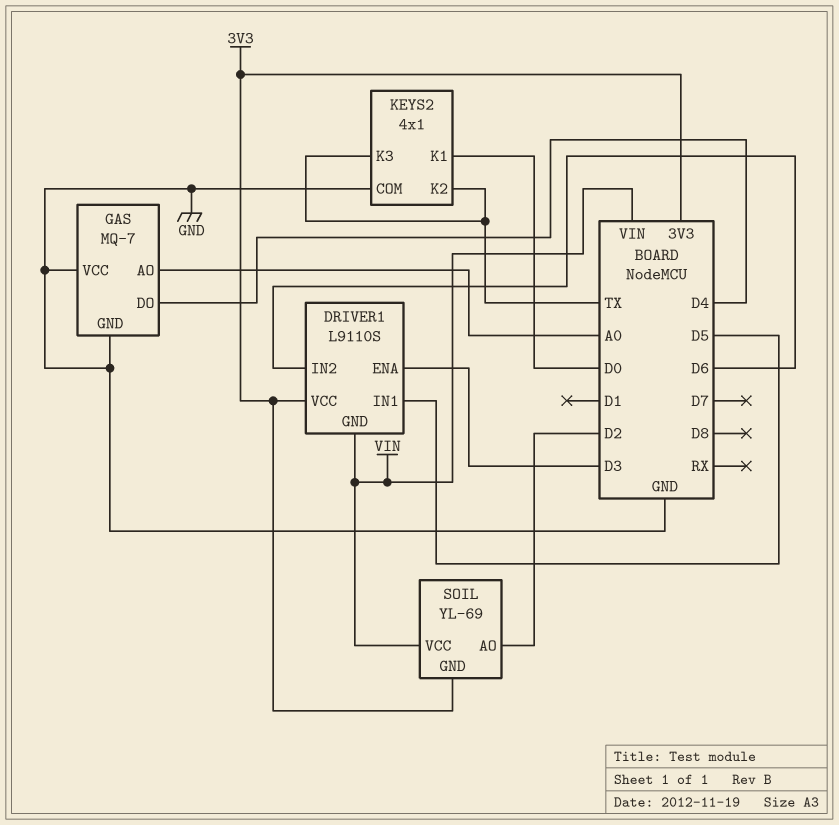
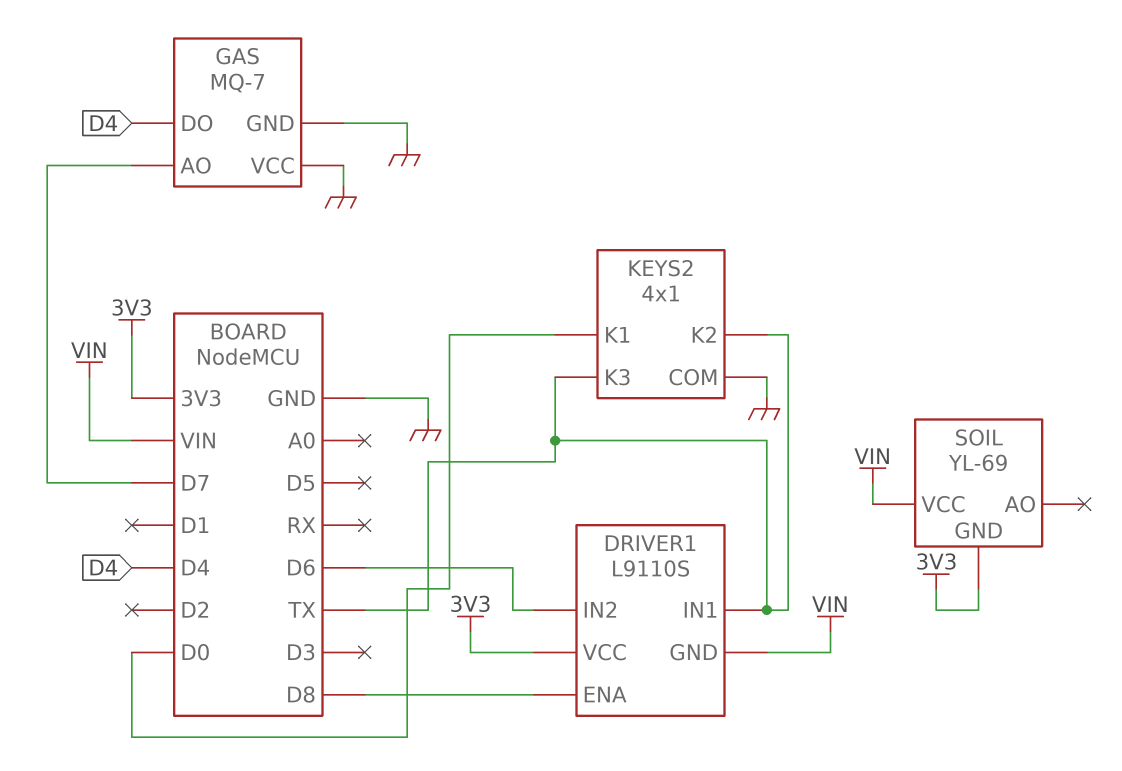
DRIVER1 pin ENA: D3 -> D8
DRIVER1 pin IN1: D5 -> TX
GAS pin AO: A0 -> D7
SOIL pin AO: D2 -> none

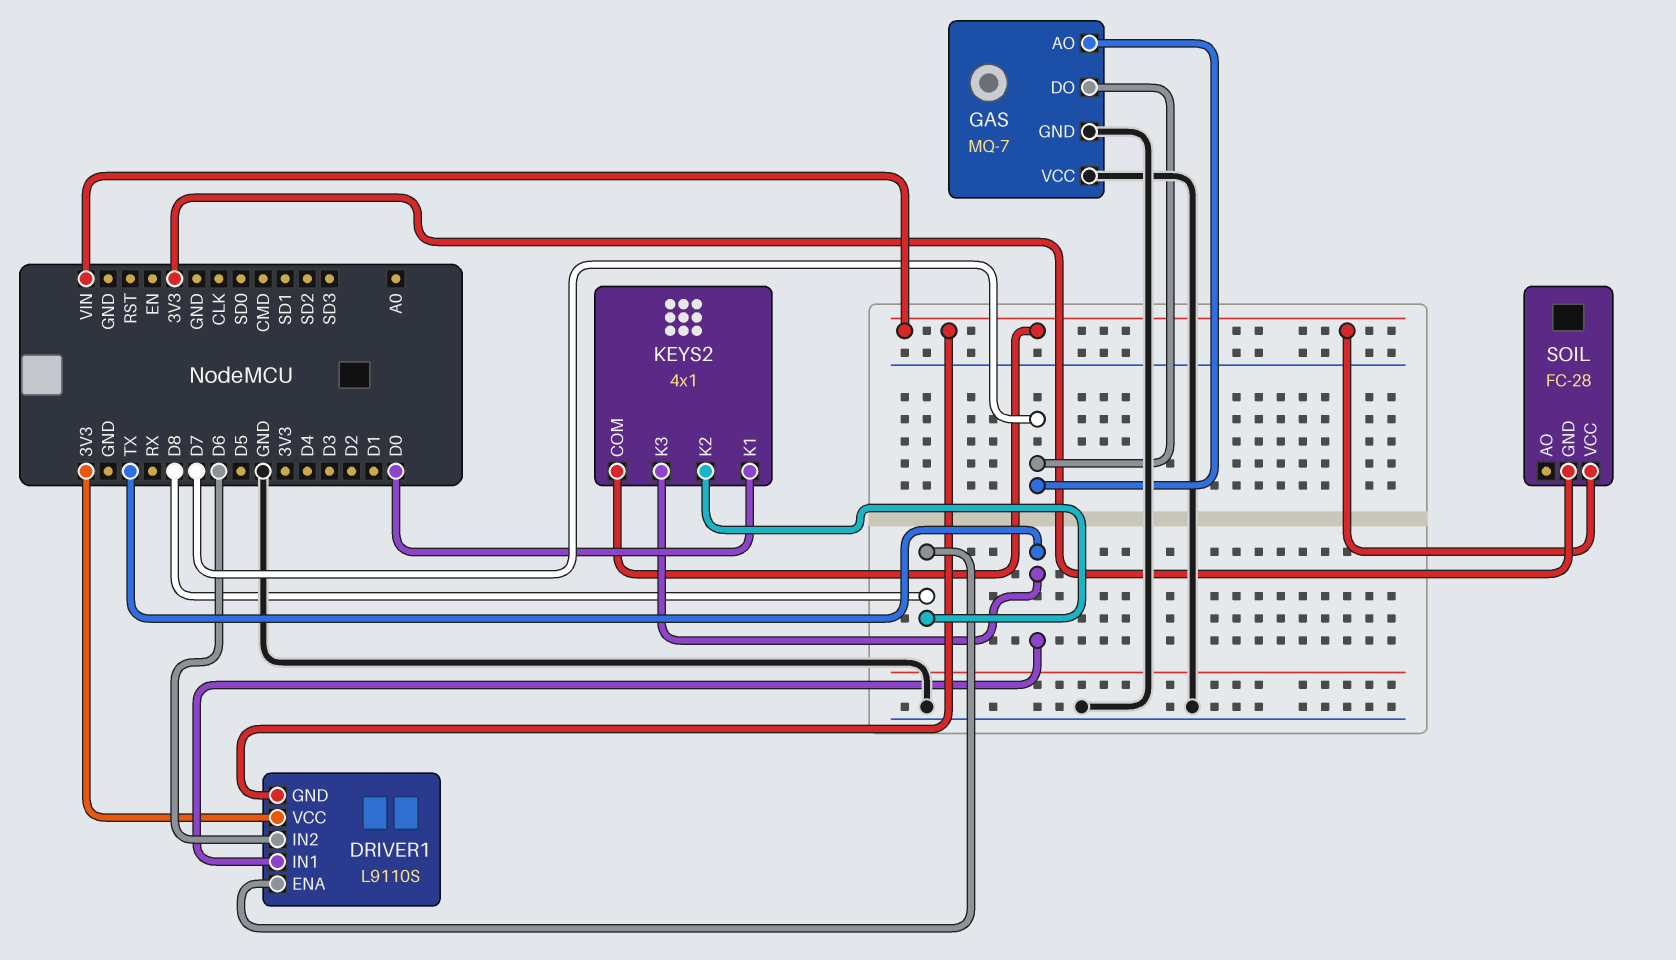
GAS pin DO: D4 -> D7
KEYS2 pin COM: GND -> VIN
KEYS2 pin K2: TX -> D8
SOIL: YL-69 -> FC-28

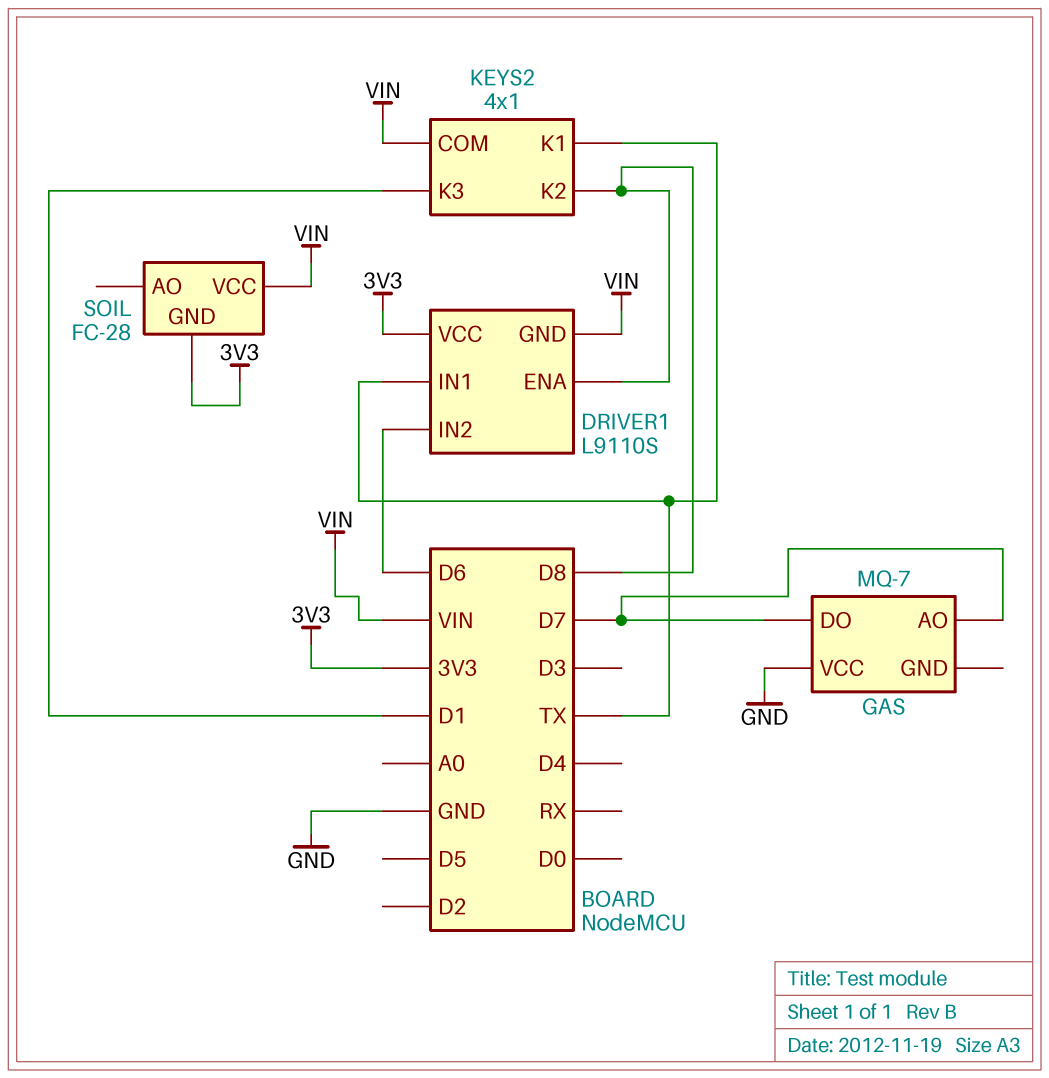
GAS pin GND: GND -> none
KEYS2 pin K1: D0 -> TX
KEYS2 pin K3: TX -> D1

